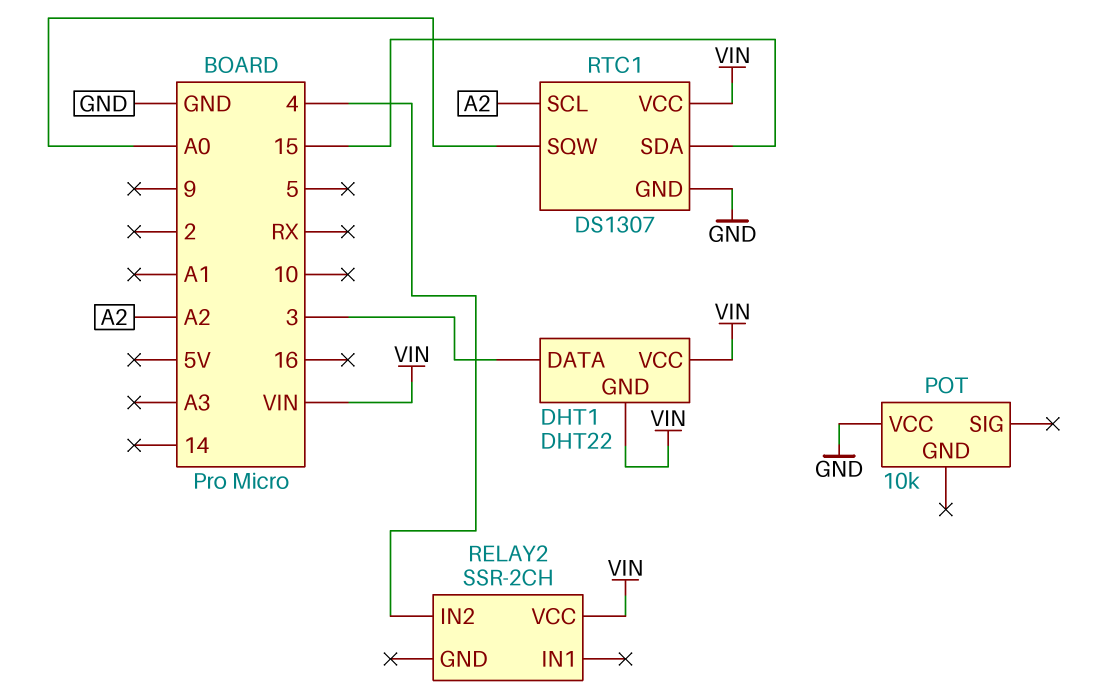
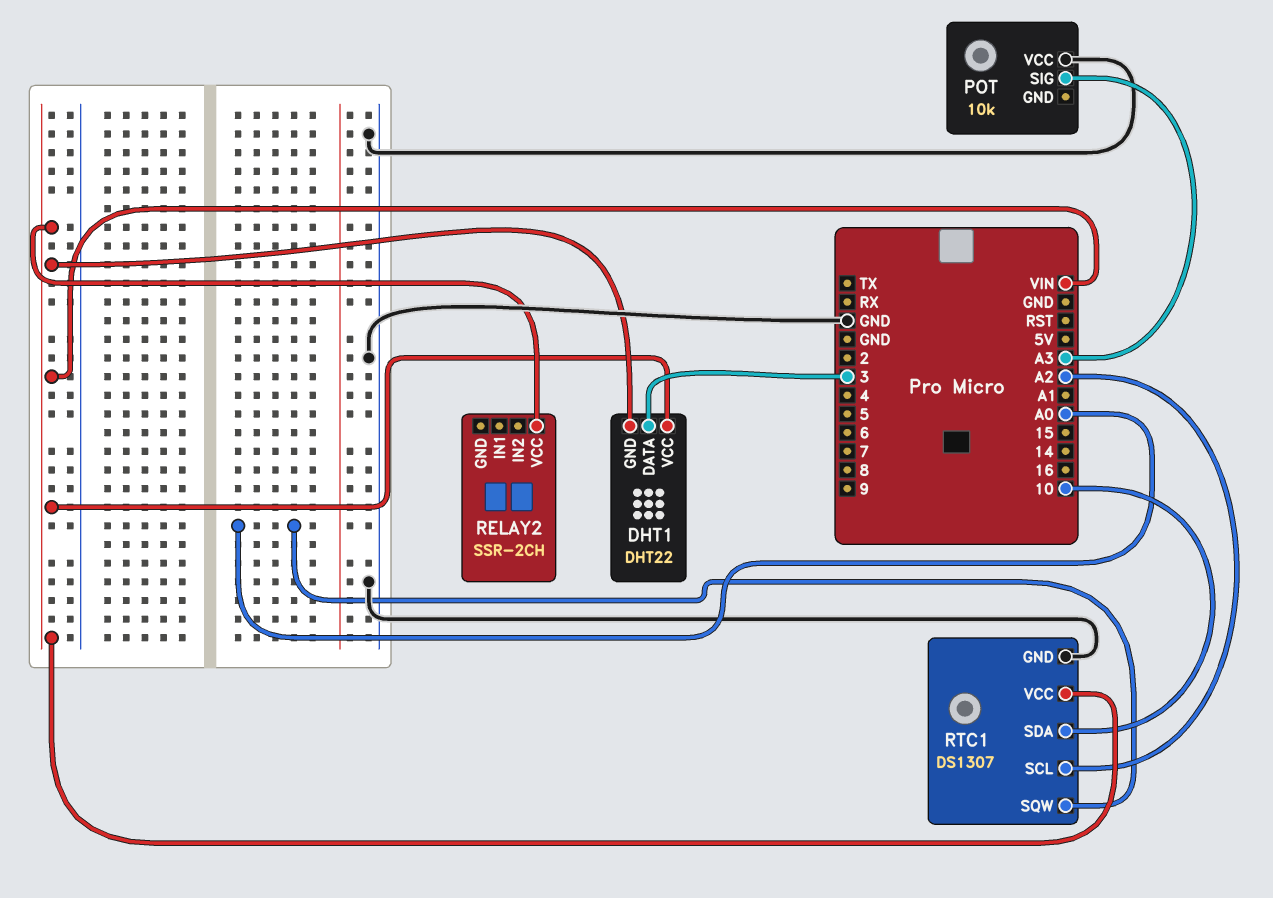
POT pin SIG: none -> A3
RELAY2 pin IN2: 4 -> none
RTC1 pin SDA: 15 -> 10

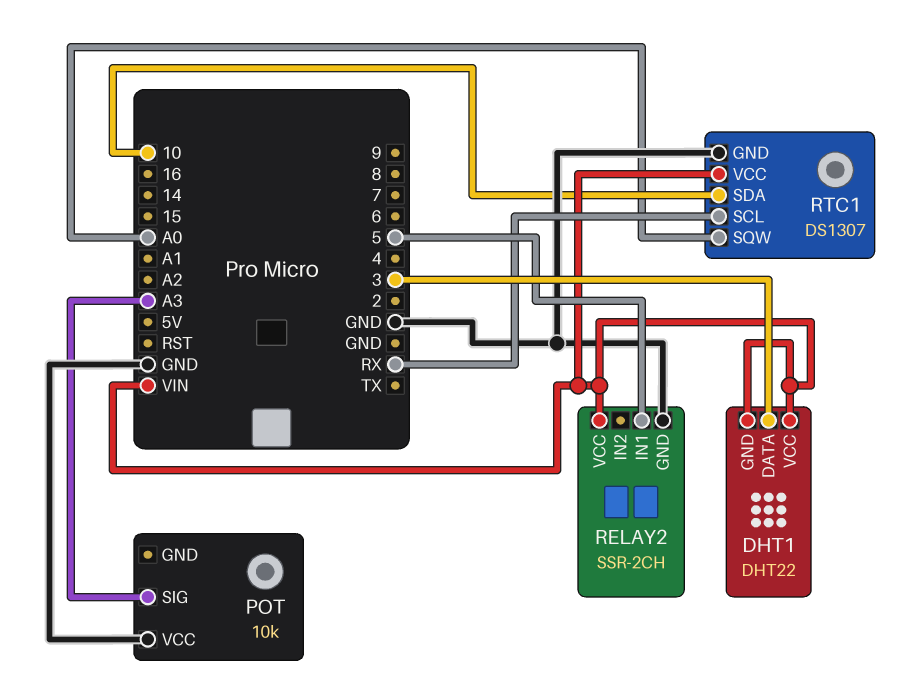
RELAY2 pin GND: none -> GND
RELAY2 pin IN1: none -> 5
RTC1 pin SCL: A2 -> RX

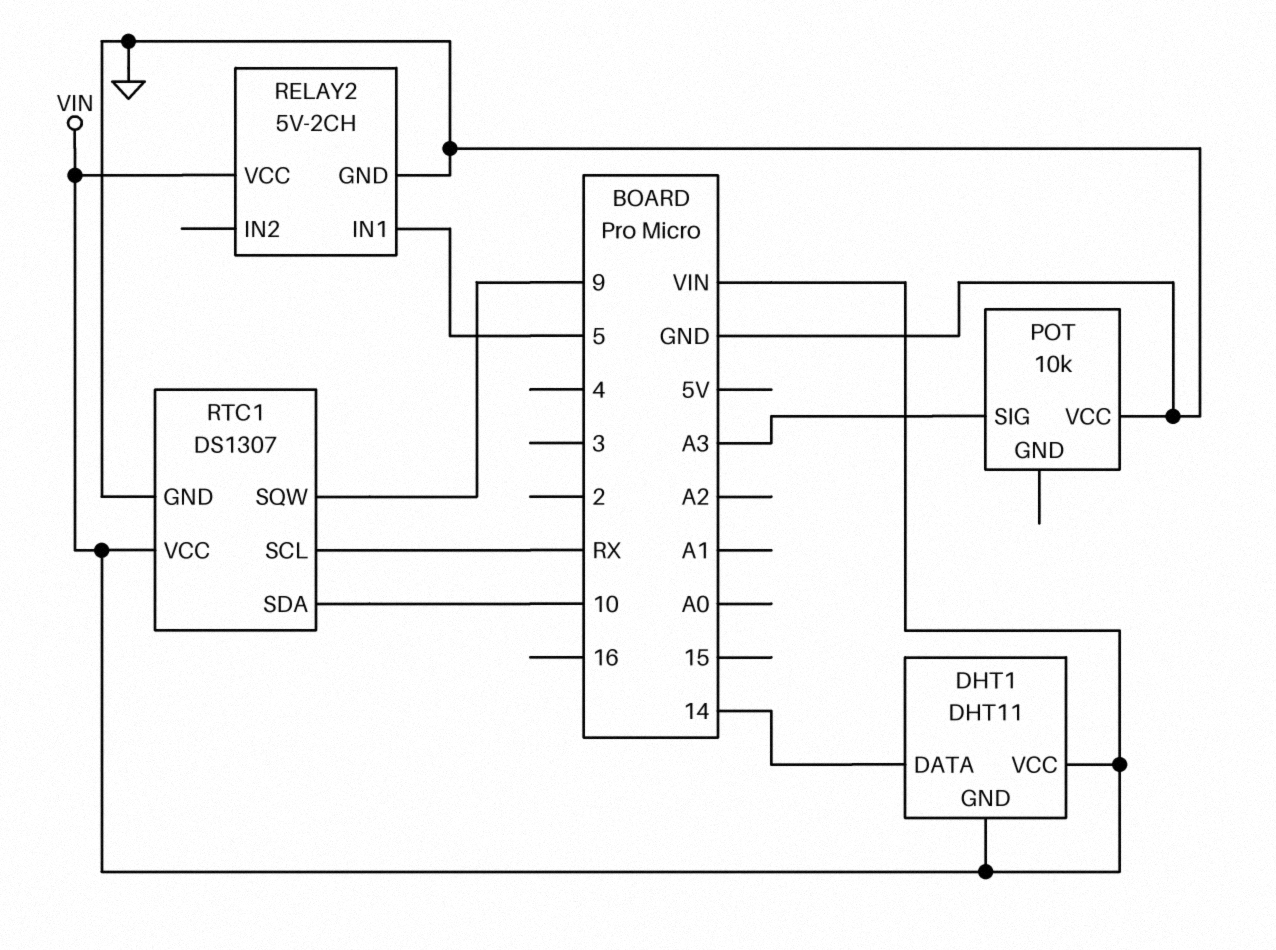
DHT1: DHT22 -> DHT11
DHT1 pin DATA: 3 -> 14
RELAY2: SSR-2CH -> 5V-2CH
RTC1 pin SQW: A0 -> 9

